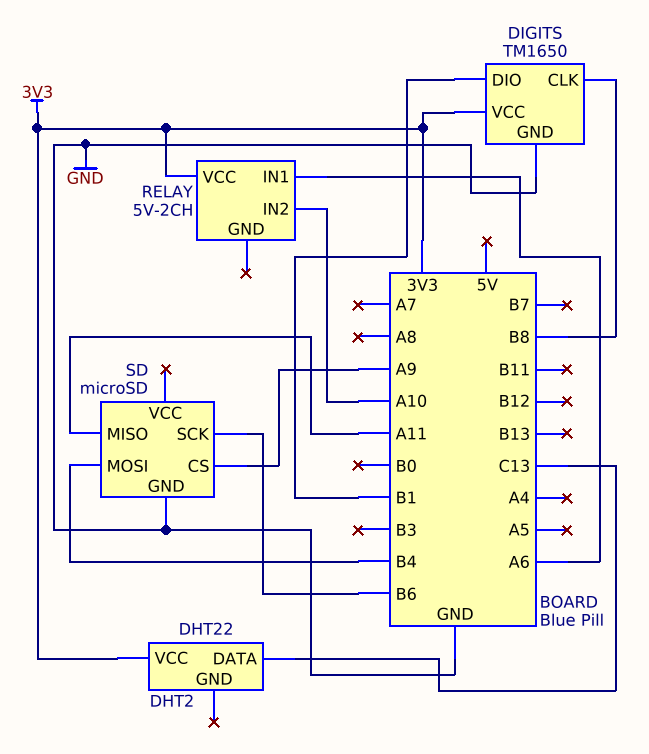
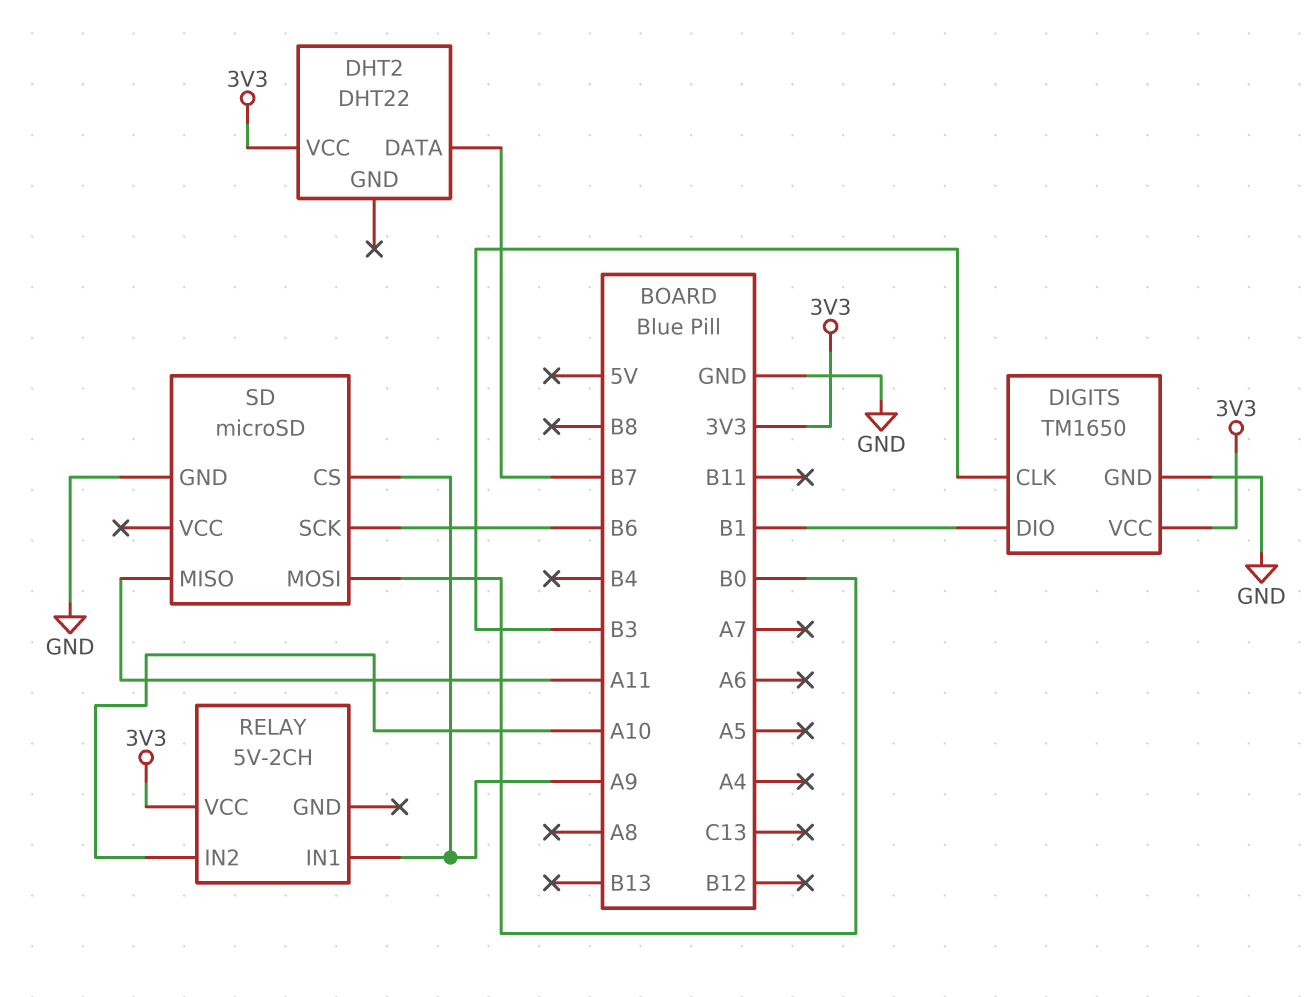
DHT2 pin DATA: C13 -> B7
DIGITS pin CLK: B8 -> B3
RELAY pin IN1: A6 -> A9
SD pin MOSI: B4 -> B0

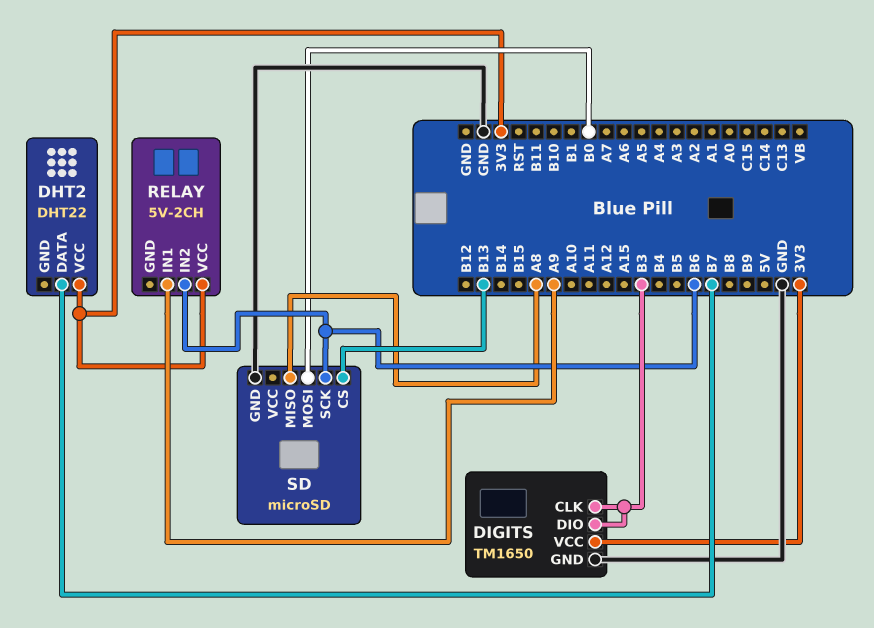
DIGITS pin DIO: B1 -> B3
RELAY pin IN2: A10 -> B6
SD pin CS: A9 -> B13
SD pin MISO: A11 -> A8

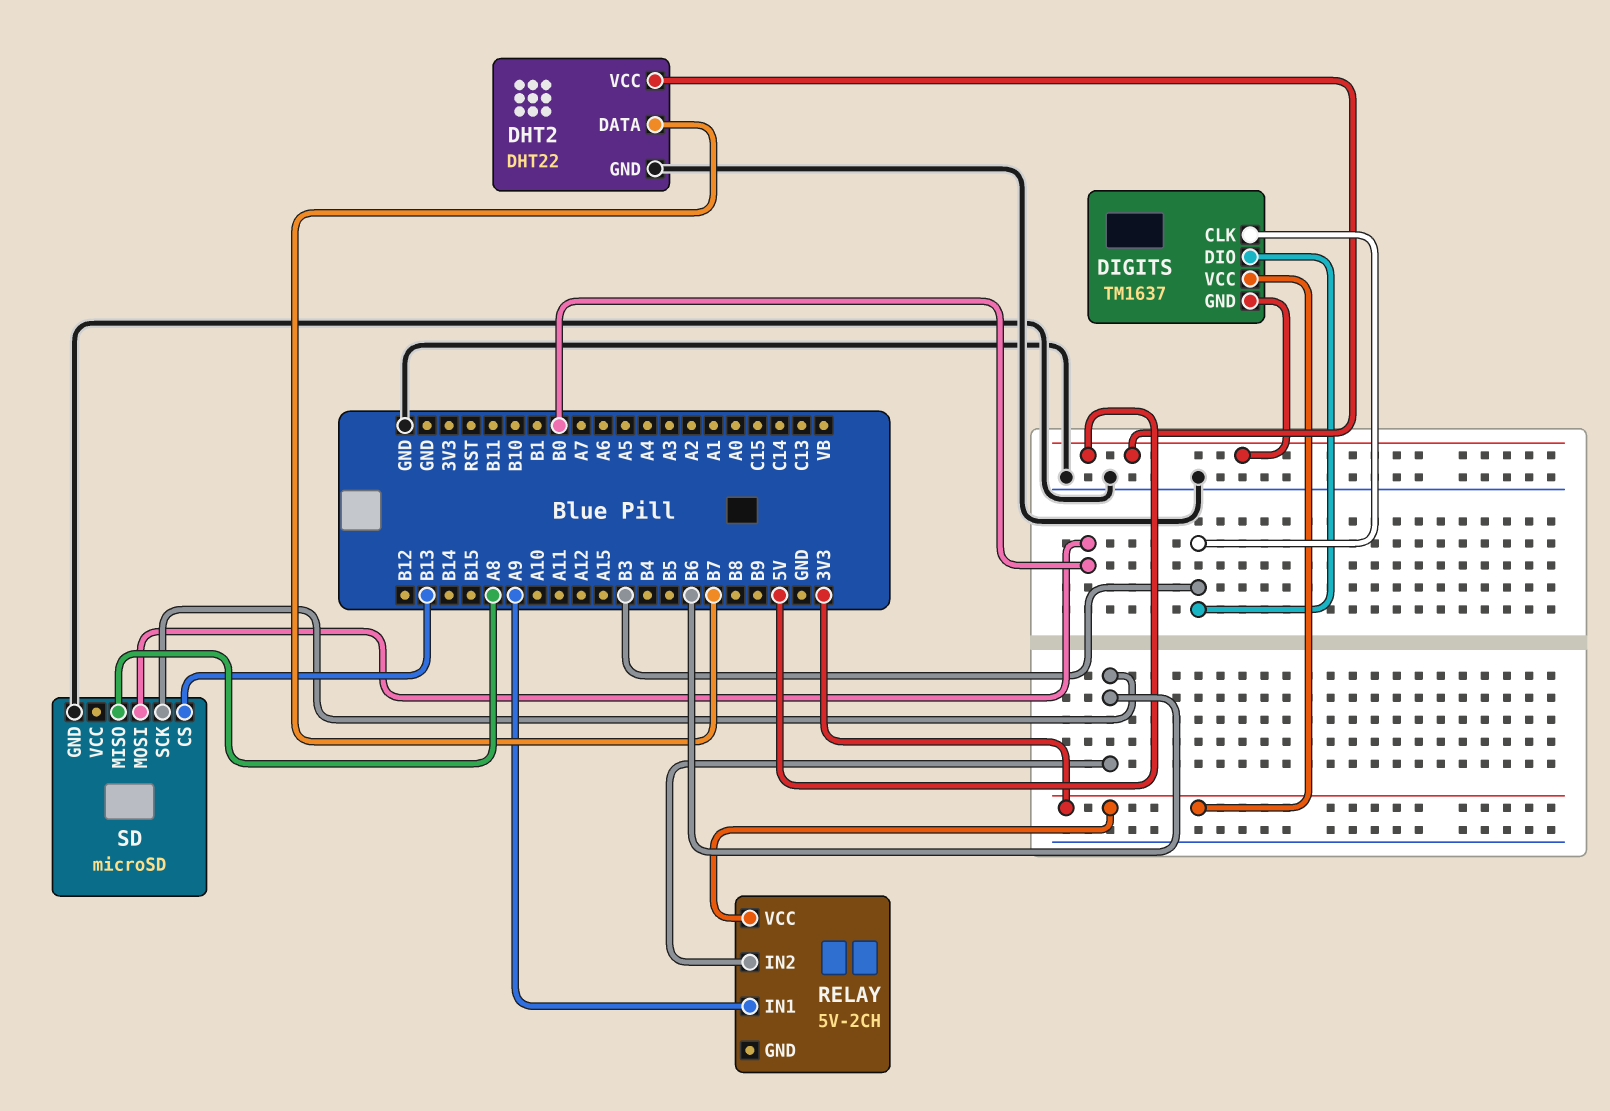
DHT2 pin GND: none -> GND
DHT2 pin VCC: 3V3 -> 5V
DIGITS: TM1650 -> TM1637
DIGITS pin GND: GND -> 5V

